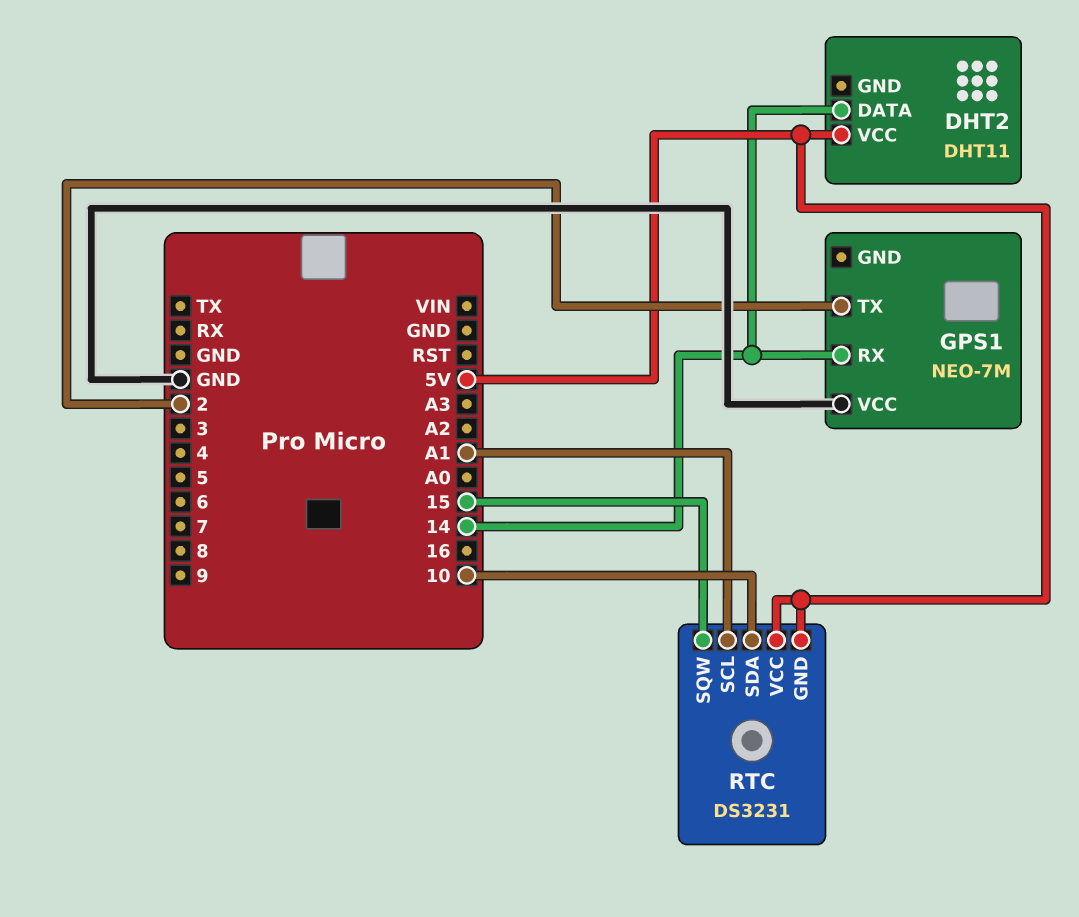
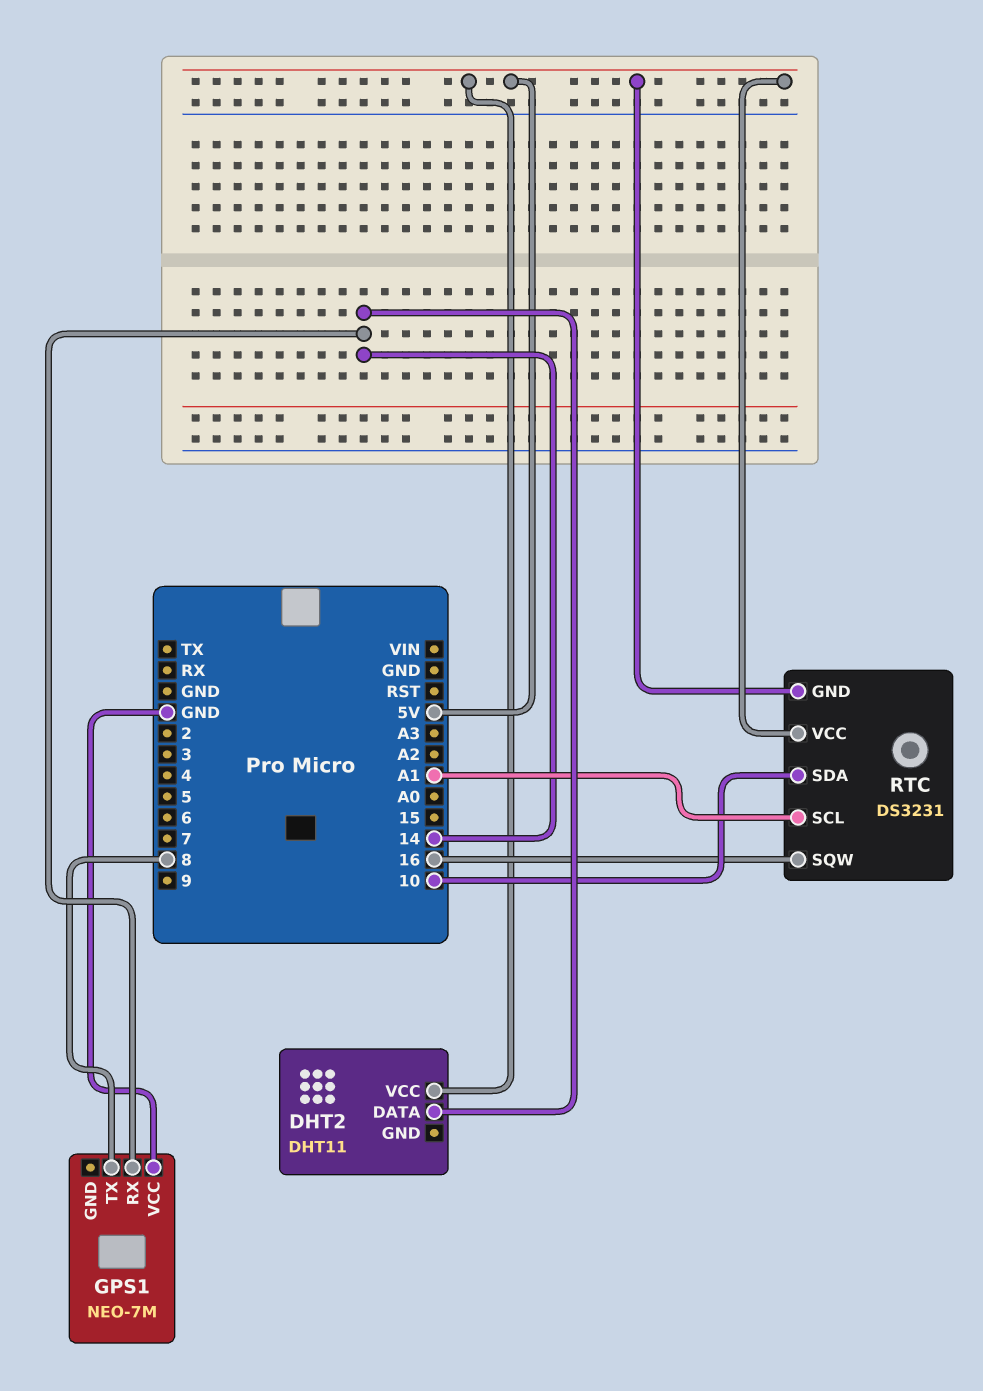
GPS1 pin TX: 2 -> 8
RTC pin SQW: 15 -> 16

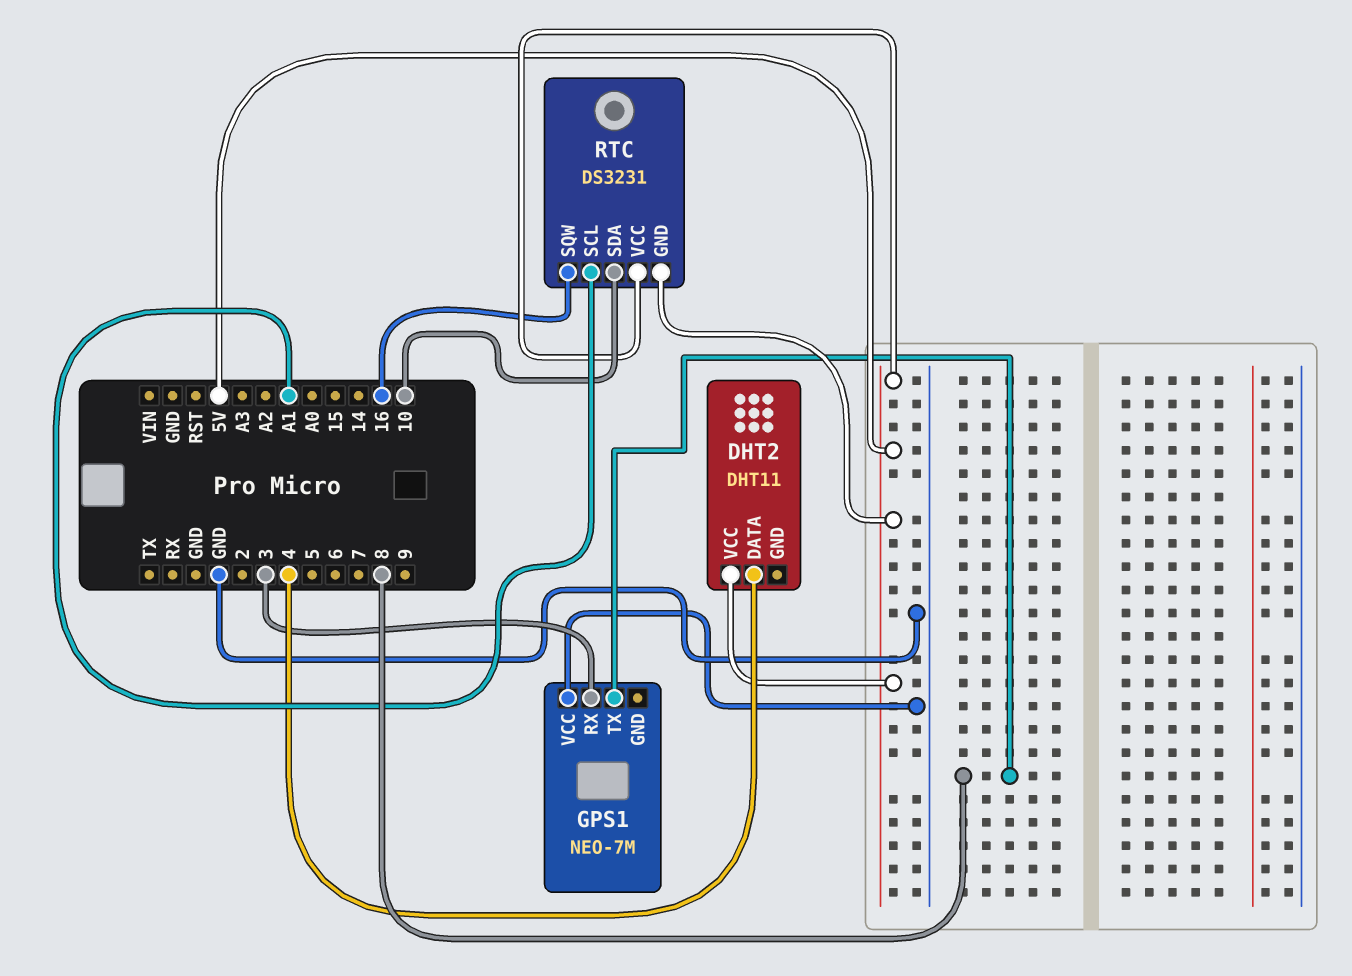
DHT2 pin DATA: 14 -> 4
GPS1 pin RX: 14 -> 3

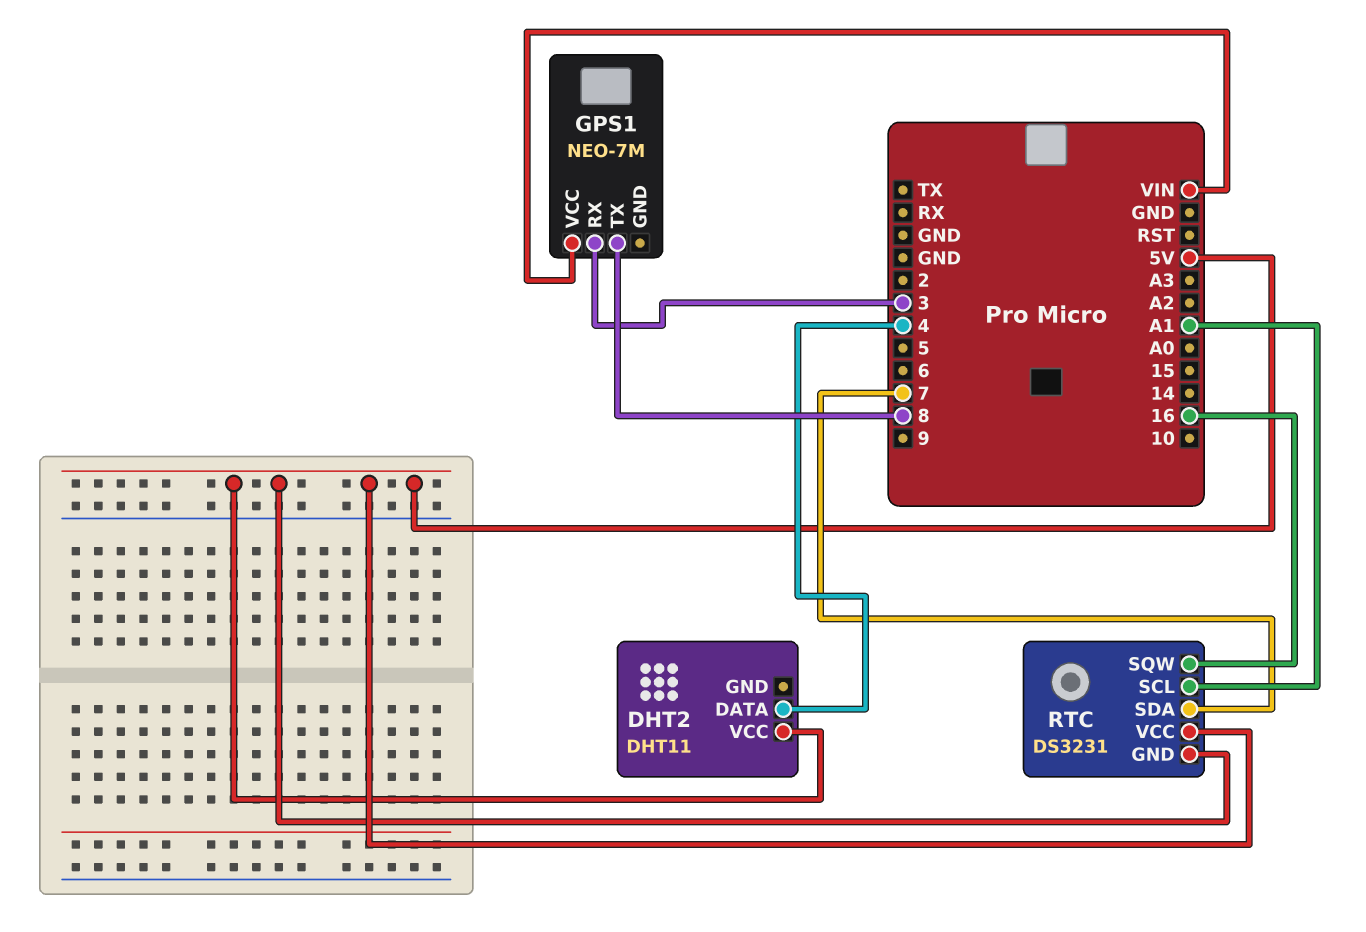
GPS1 pin VCC: GND -> VIN
RTC pin SDA: 10 -> 7

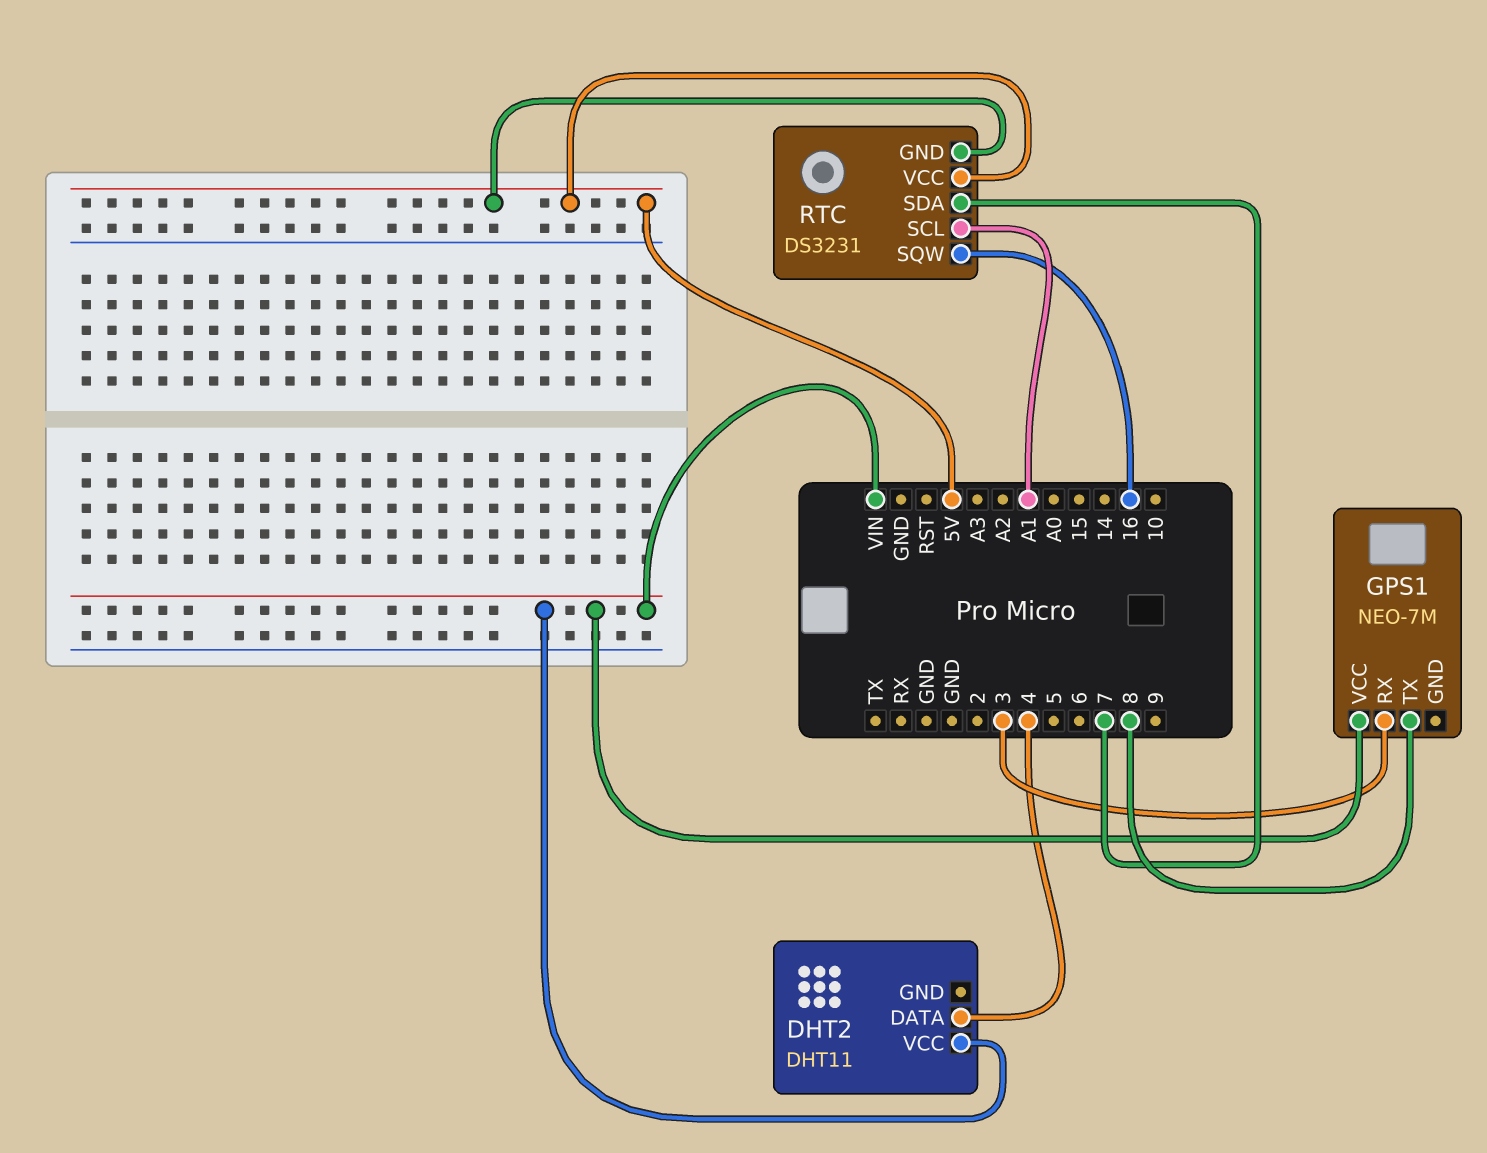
DHT2 pin VCC: 5V -> VIN

